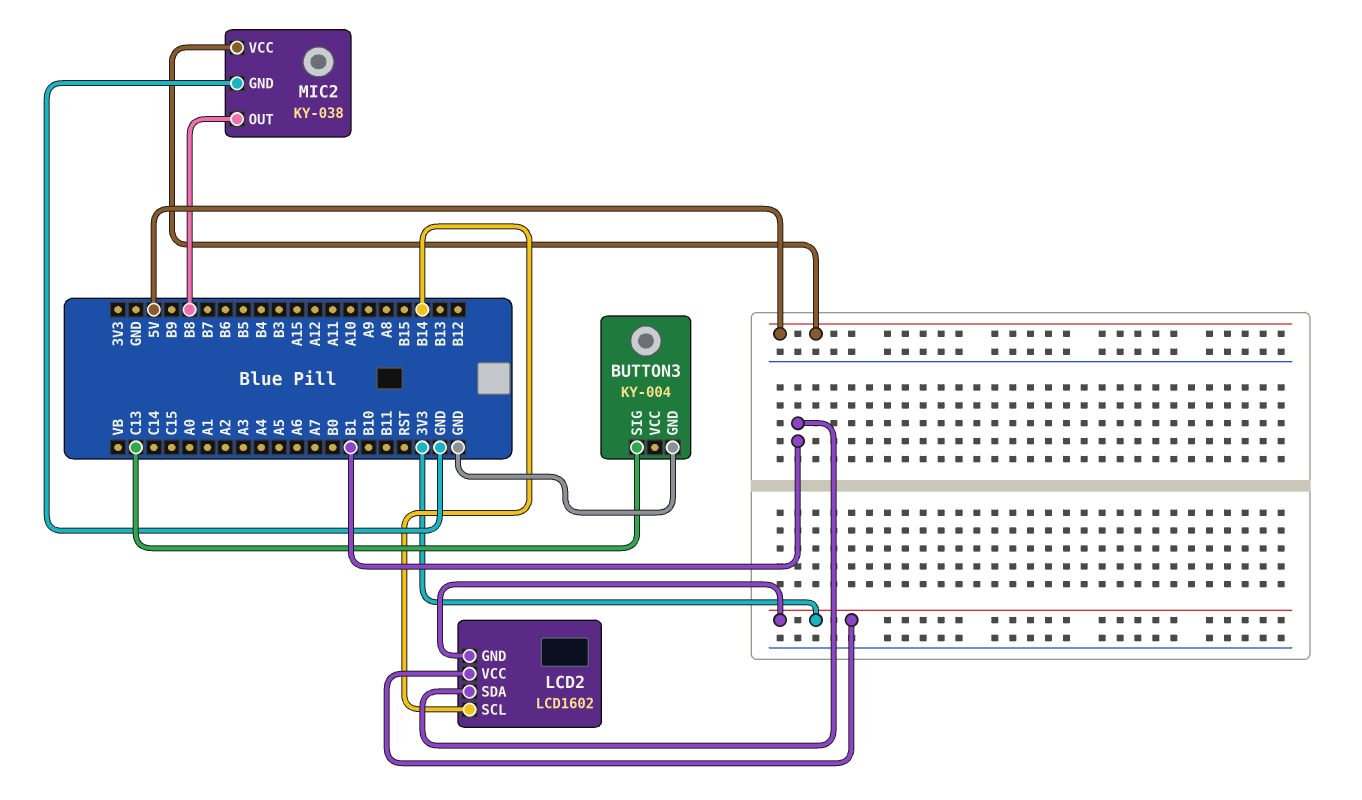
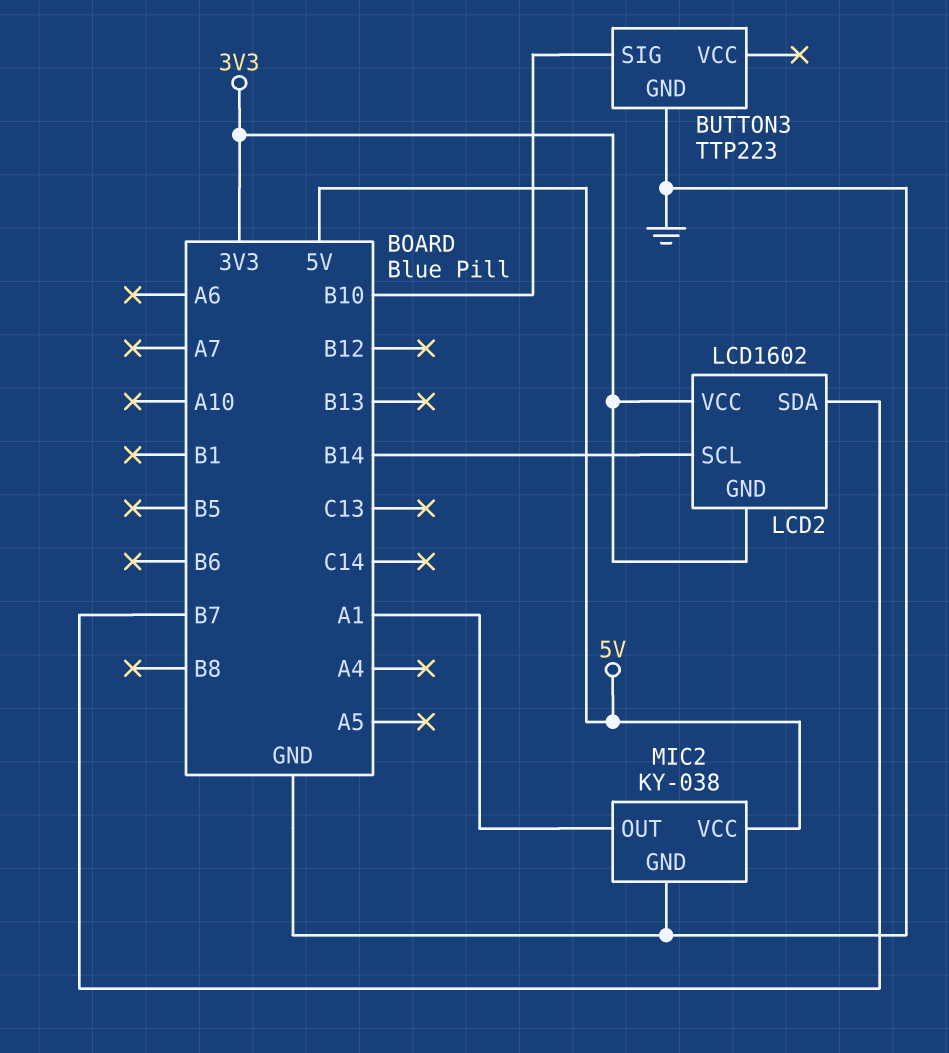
BUTTON3: KY-004 -> TTP223
BUTTON3 pin SIG: C13 -> B10
LCD2 pin SDA: B1 -> B7
MIC2 pin OUT: B8 -> A1

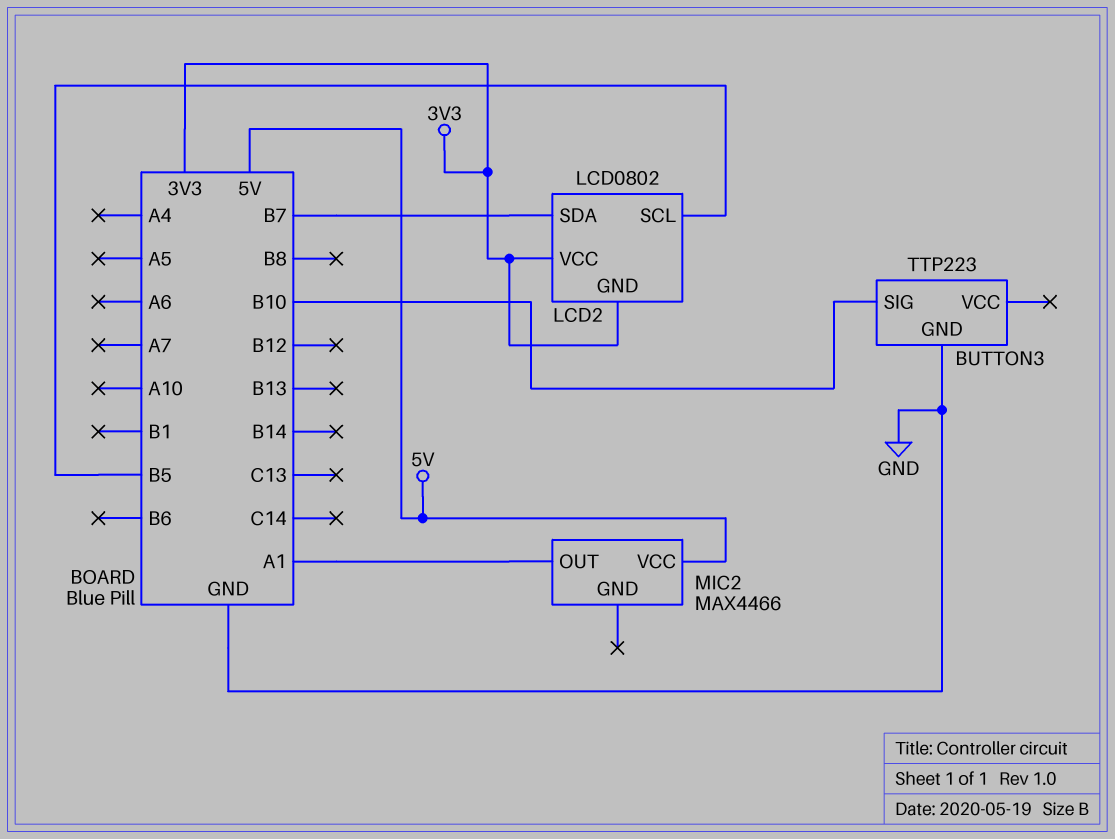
LCD2: LCD1602 -> LCD0802
LCD2 pin SCL: B14 -> B5
MIC2: KY-038 -> MAX4466
MIC2 pin GND: GND -> none

